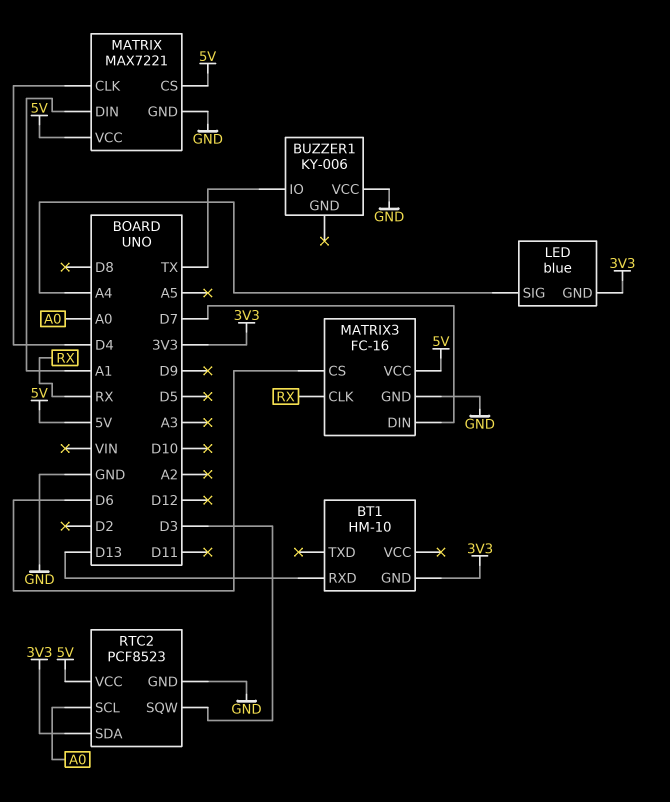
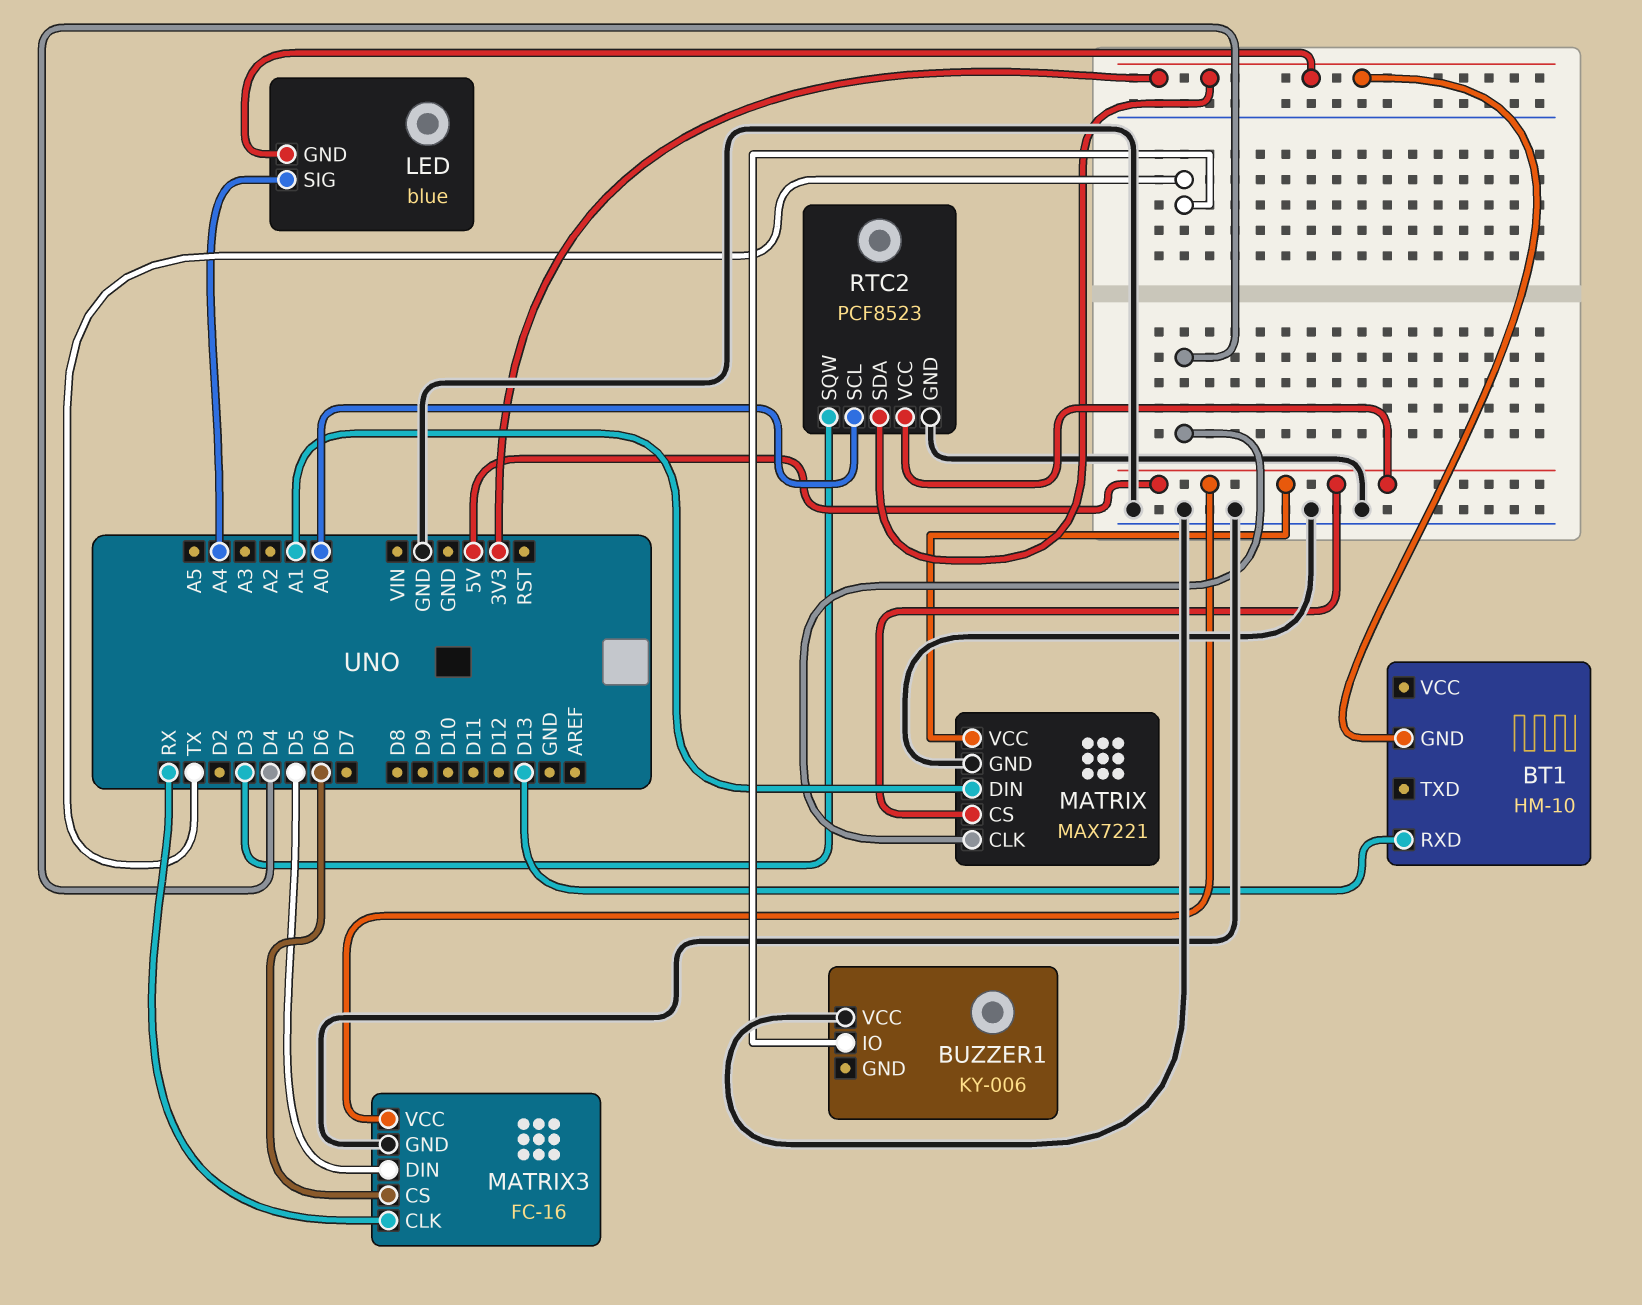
MATRIX3 pin DIN: D7 -> D5

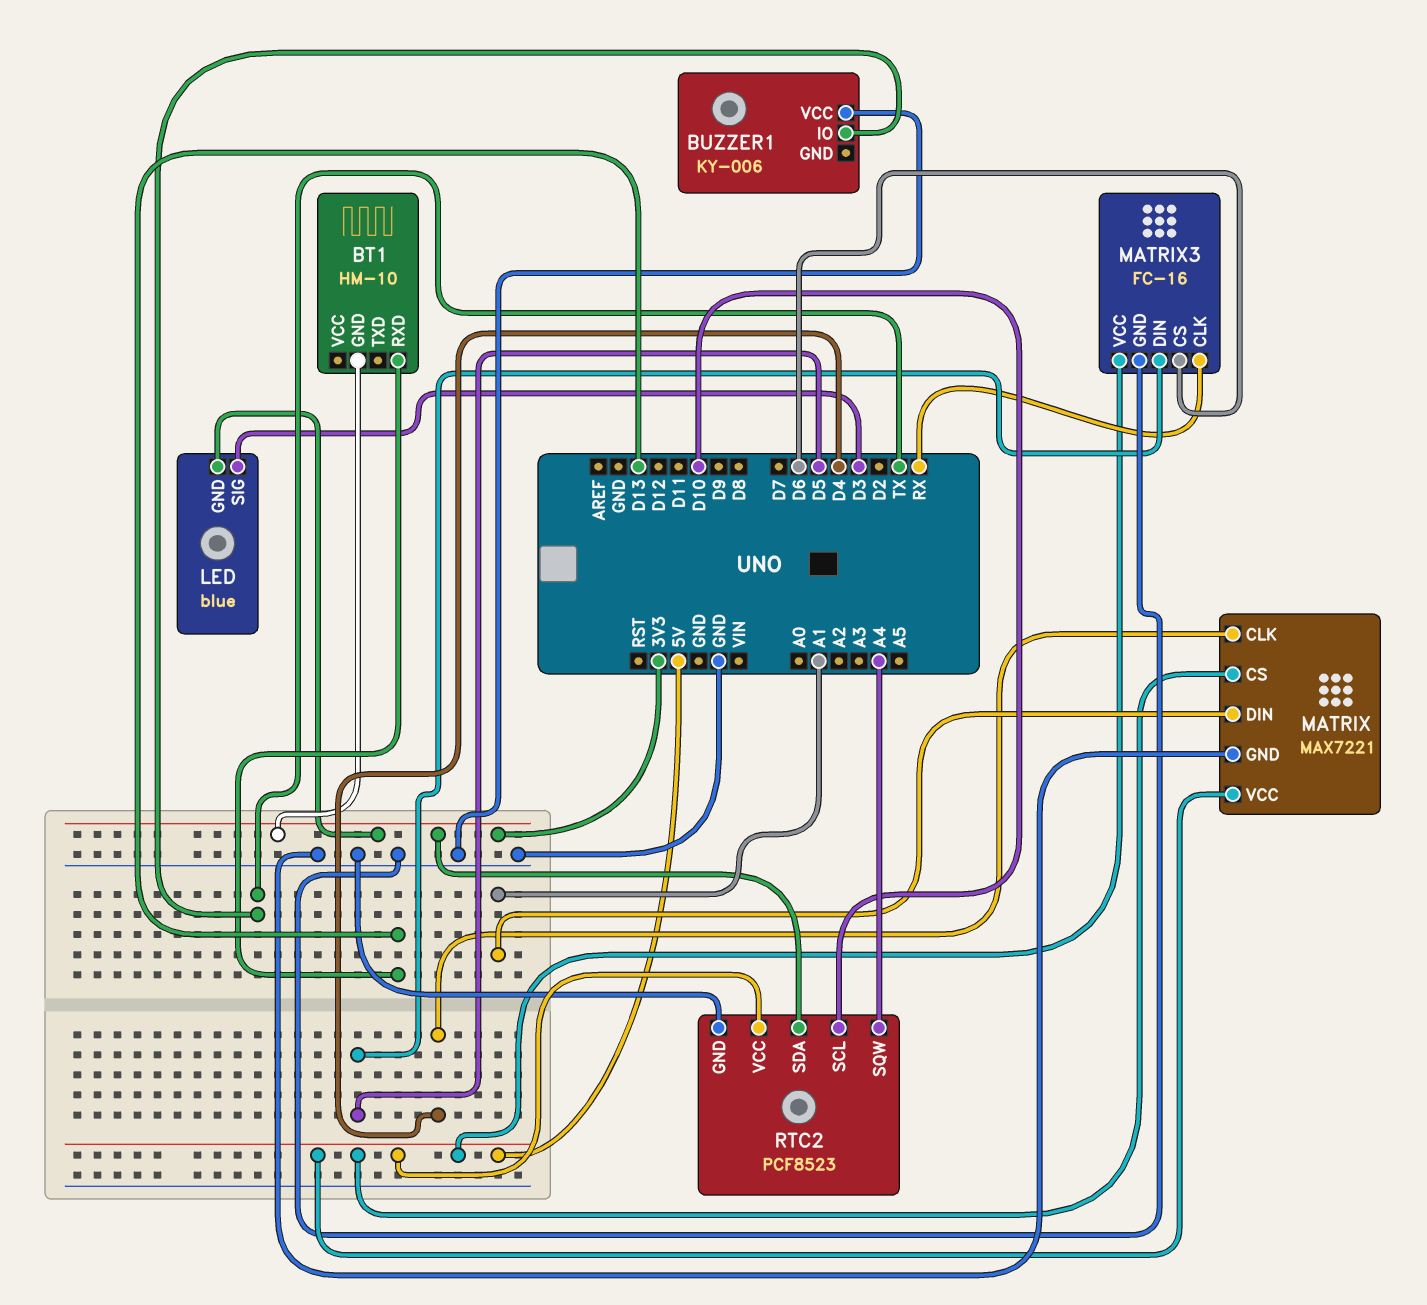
LED pin SIG: A4 -> D3
RTC2 pin SCL: A0 -> D10
RTC2 pin SQW: D3 -> A4

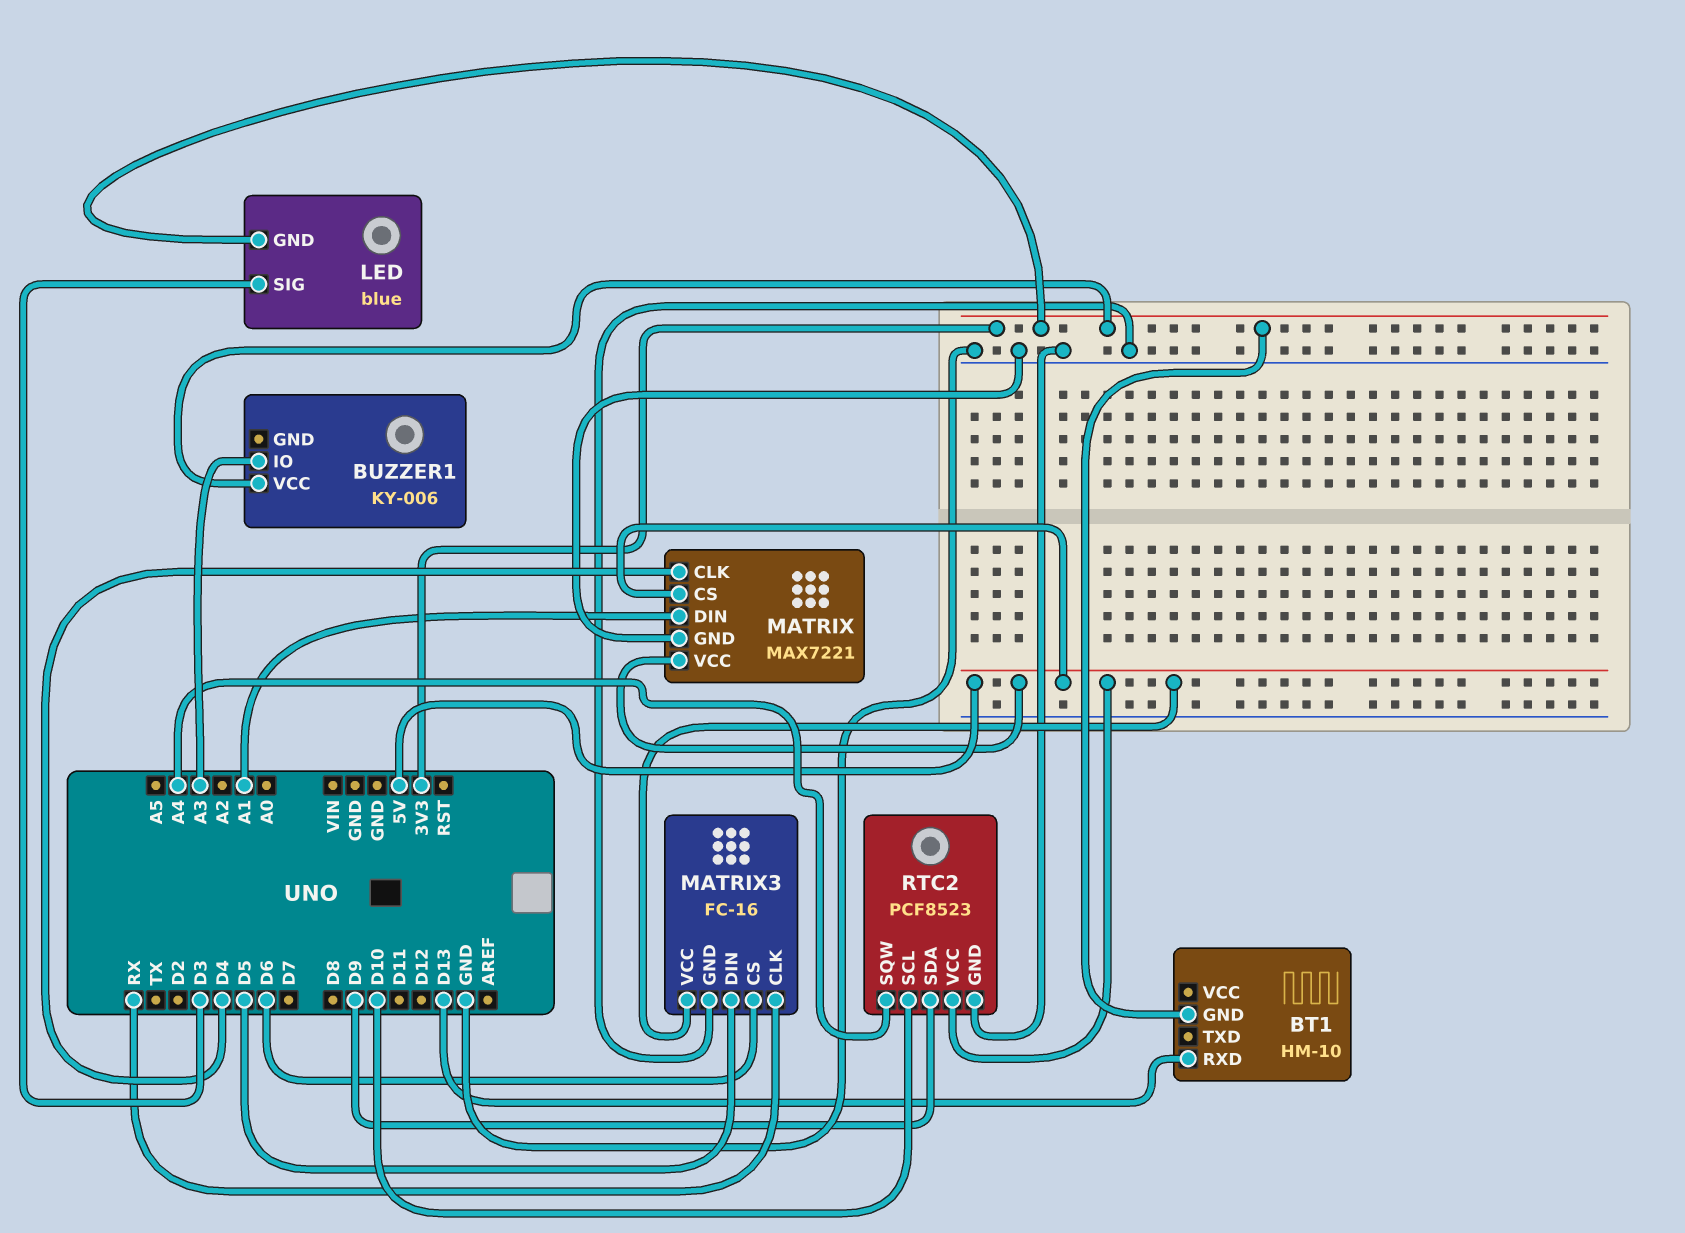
BUZZER1 pin IO: TX -> A3
BUZZER1 pin VCC: GND -> 3V3
RTC2 pin SDA: 3V3 -> D9

